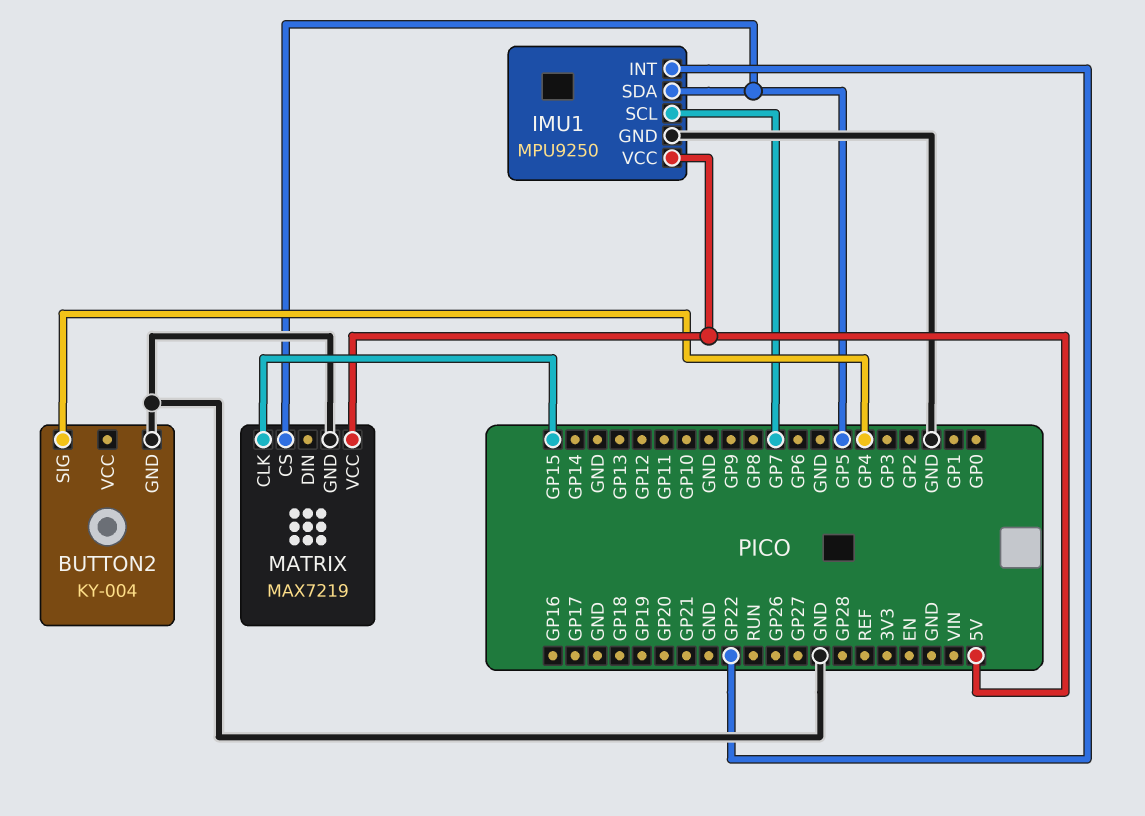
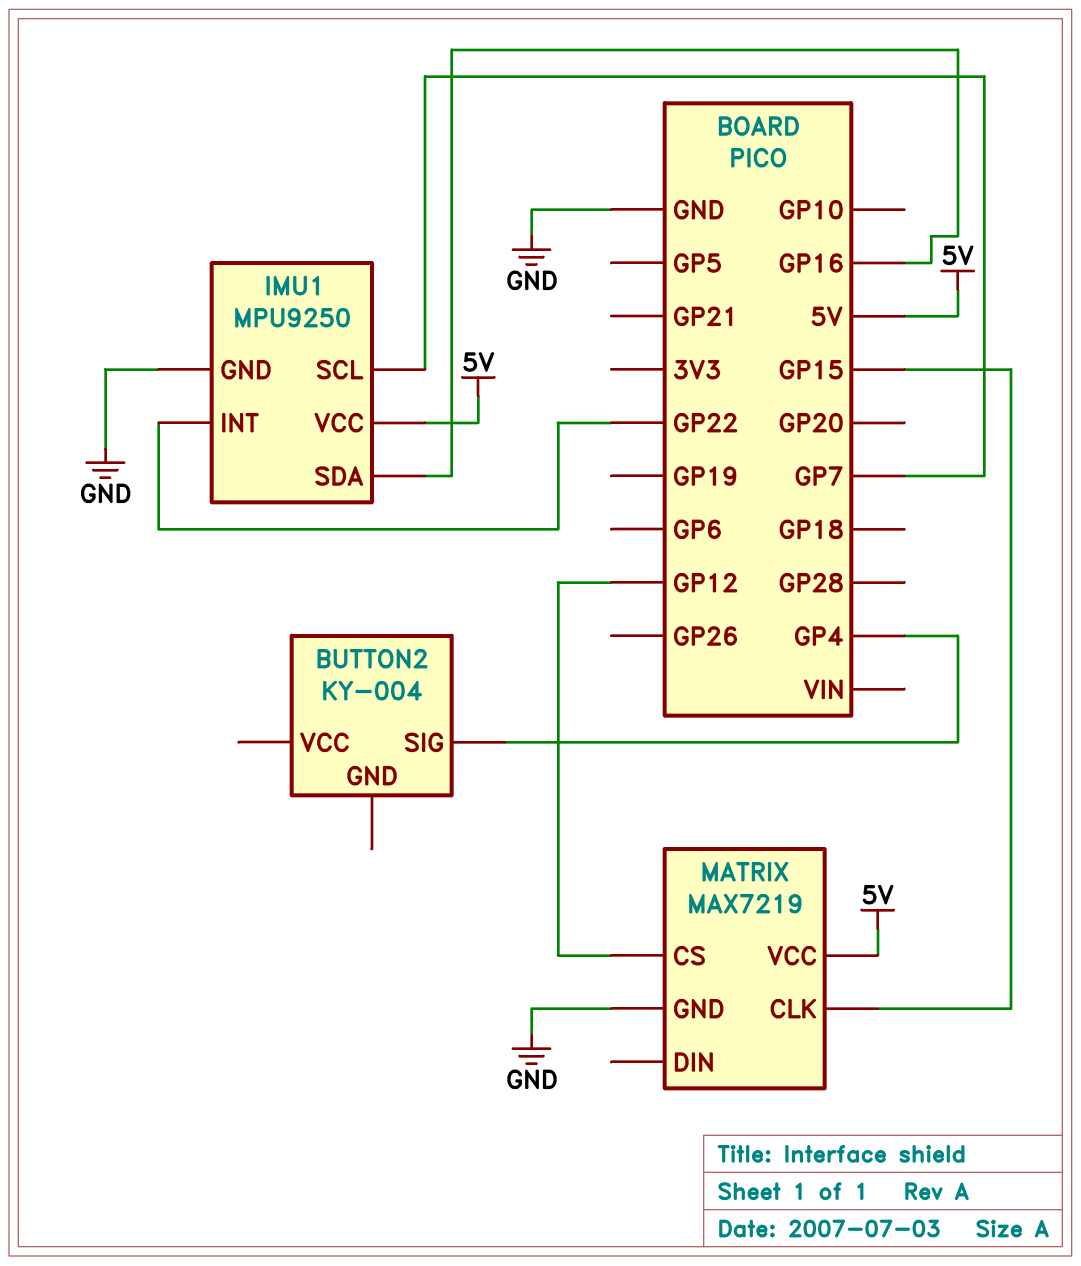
BUTTON2 pin GND: GND -> none
IMU1 pin SDA: GP5 -> GP16
MATRIX pin CS: GP5 -> GP12

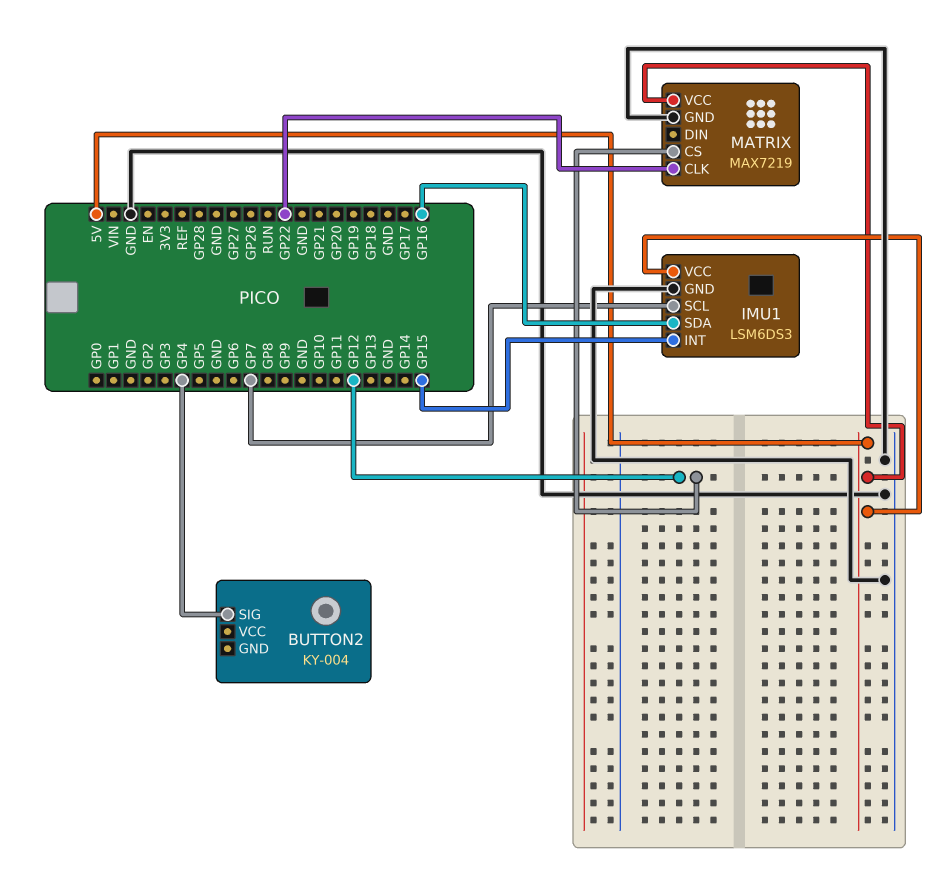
IMU1: MPU9250 -> LSM6DS3
IMU1 pin INT: GP22 -> GP15
MATRIX pin CLK: GP15 -> GP22

